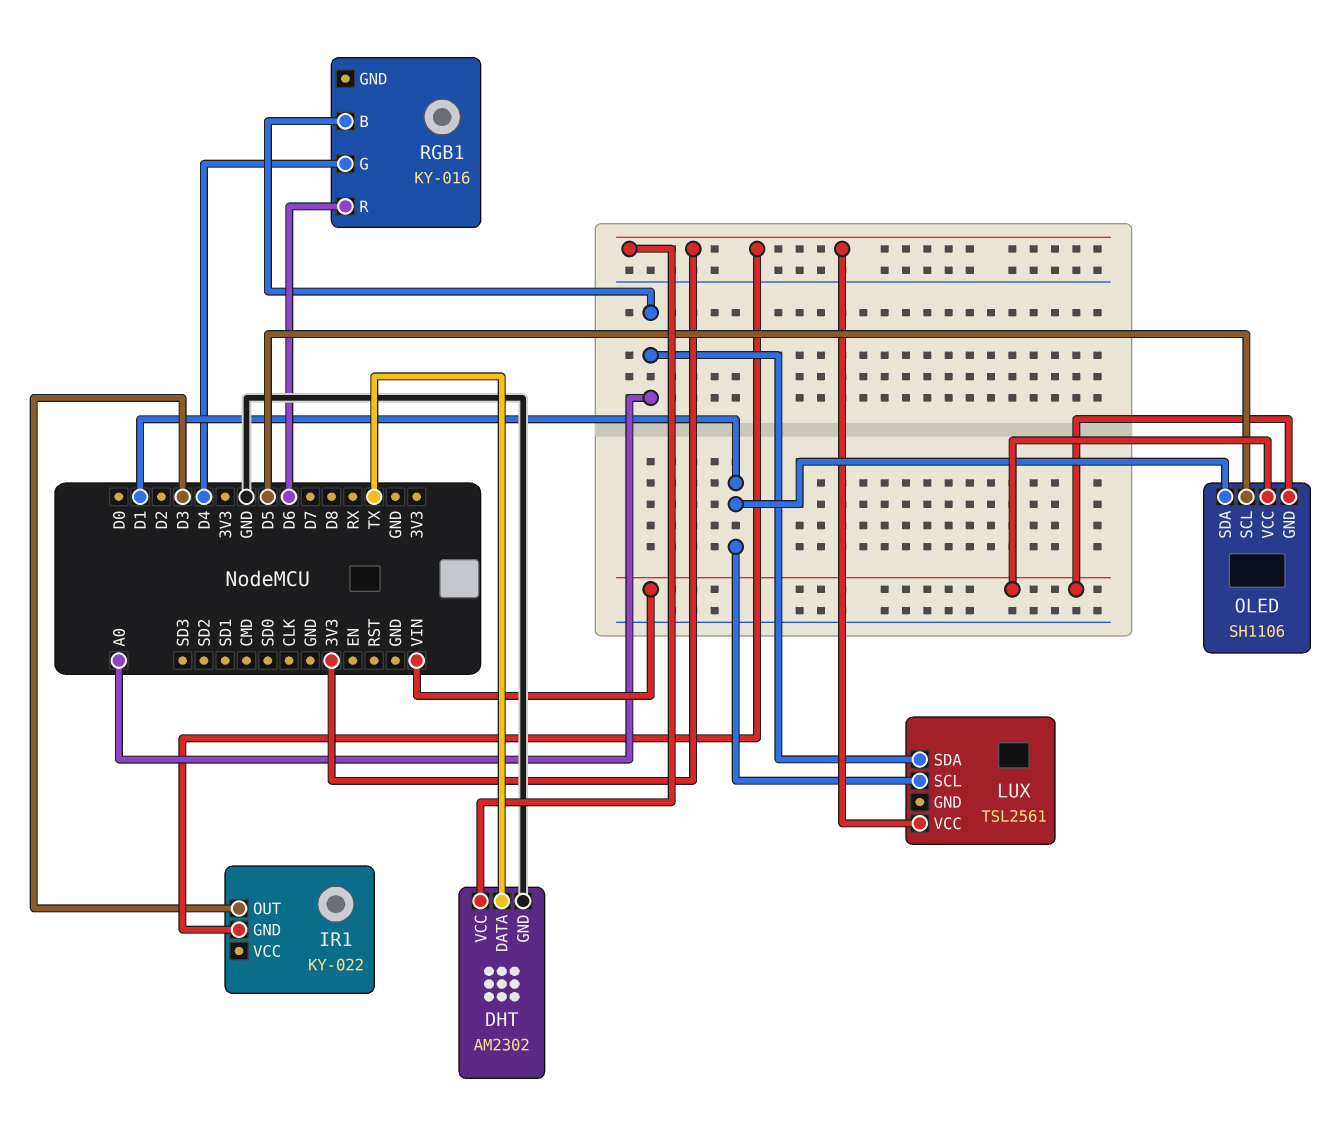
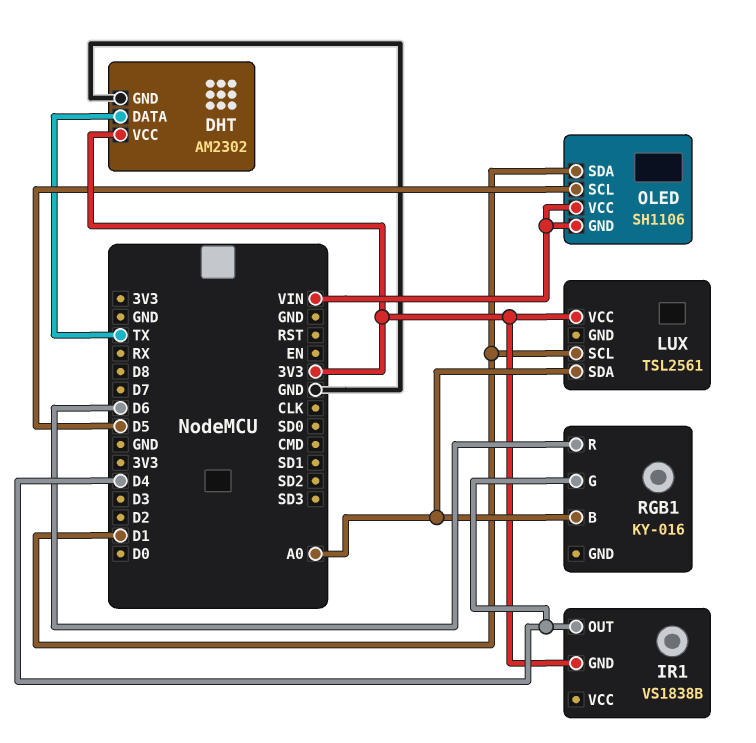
IR1: KY-022 -> VS1838B
IR1 pin OUT: D3 -> D4

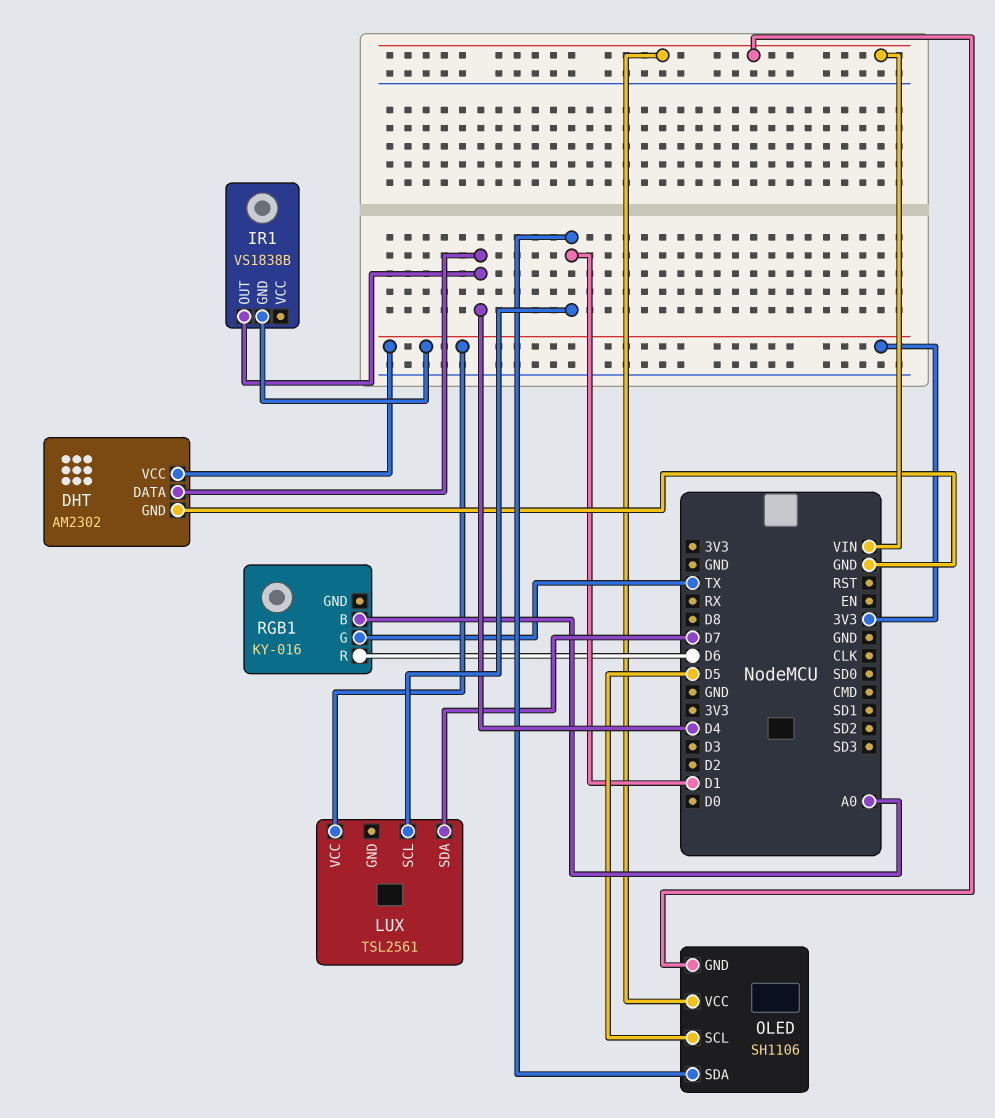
DHT pin DATA: TX -> D4
LUX pin SDA: A0 -> D7
RGB1 pin G: D4 -> TX

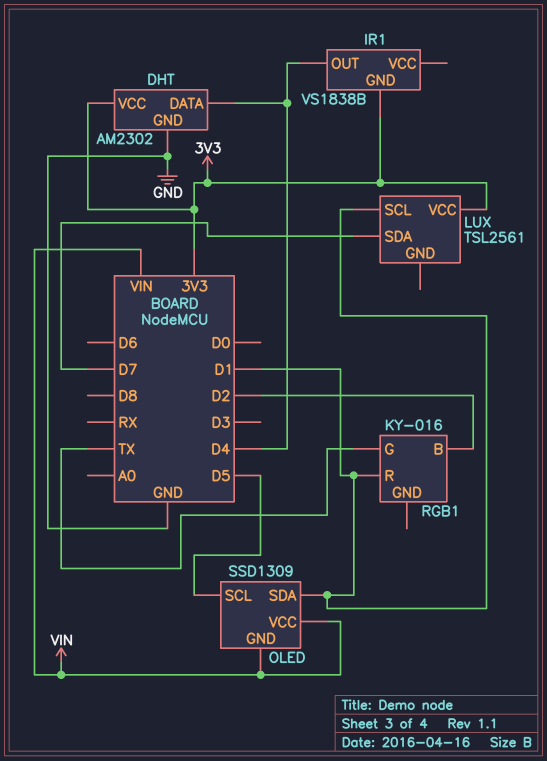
OLED: SH1106 -> SSD1309
RGB1 pin B: A0 -> D2
RGB1 pin R: D6 -> D1

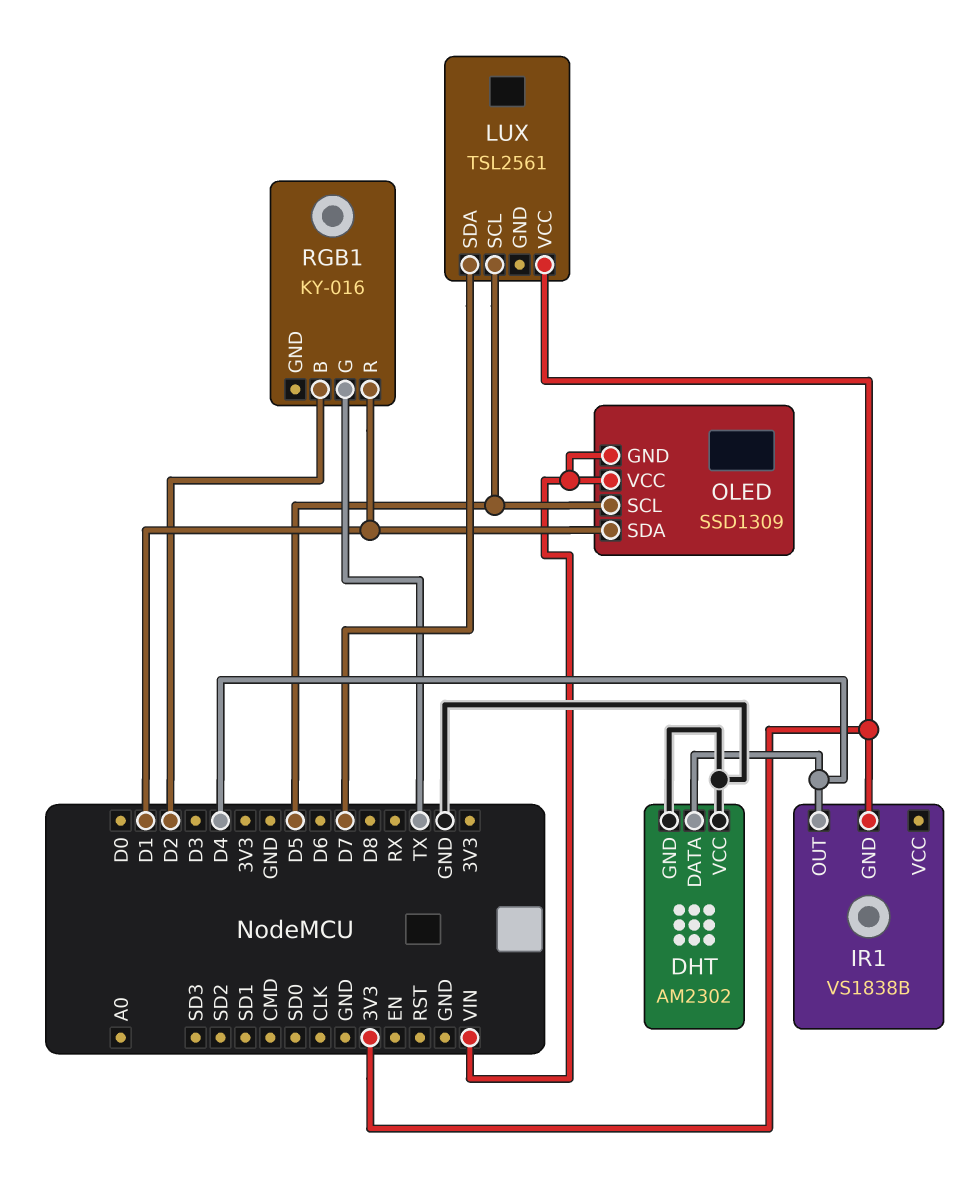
DHT pin VCC: 3V3 -> GND
LUX pin SCL: D1 -> D5

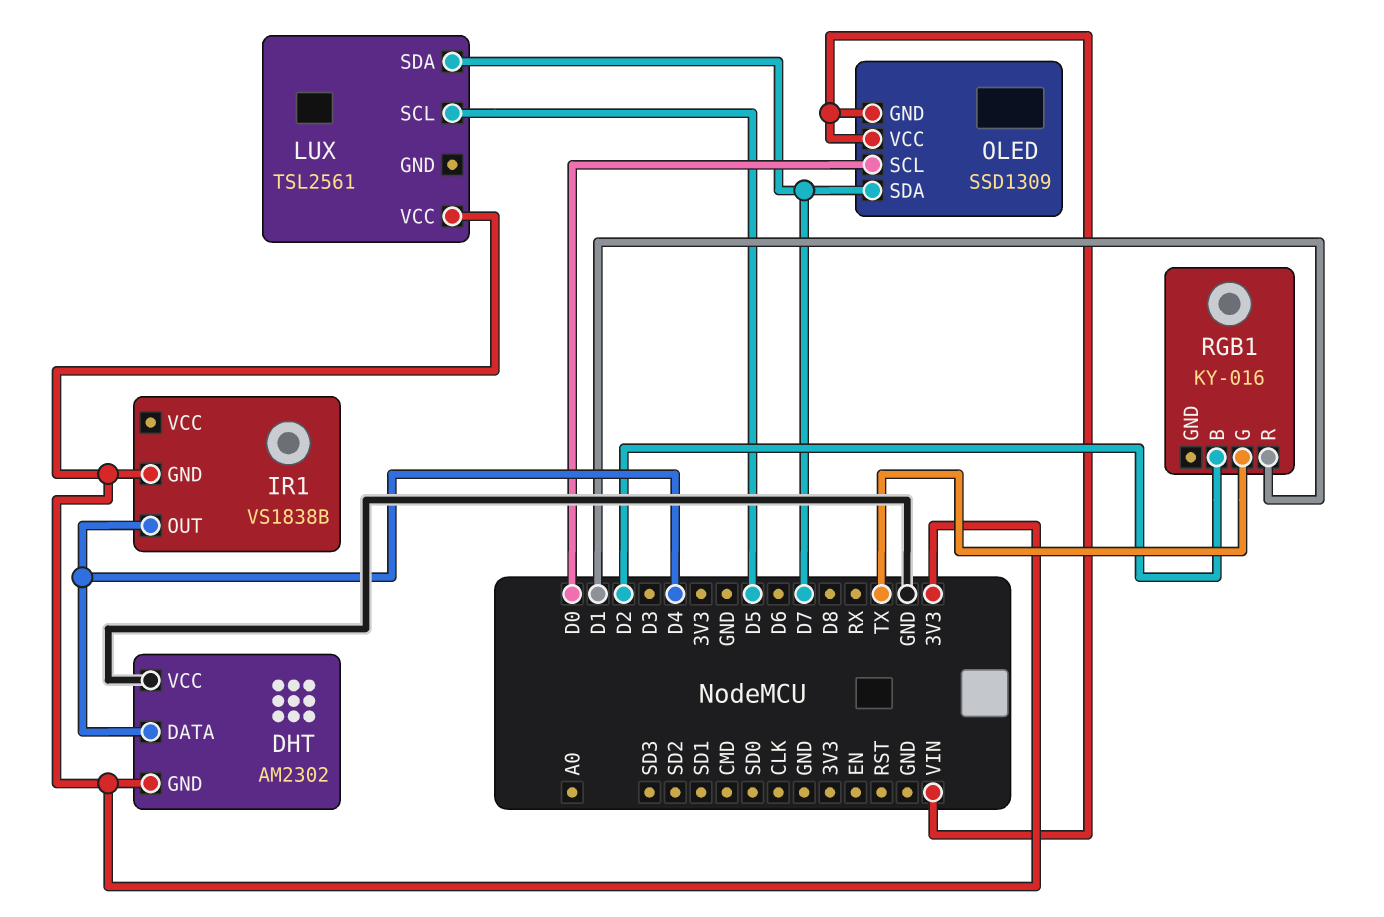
DHT pin GND: GND -> 3V3
OLED pin SCL: D5 -> D0
OLED pin SDA: D1 -> D7

